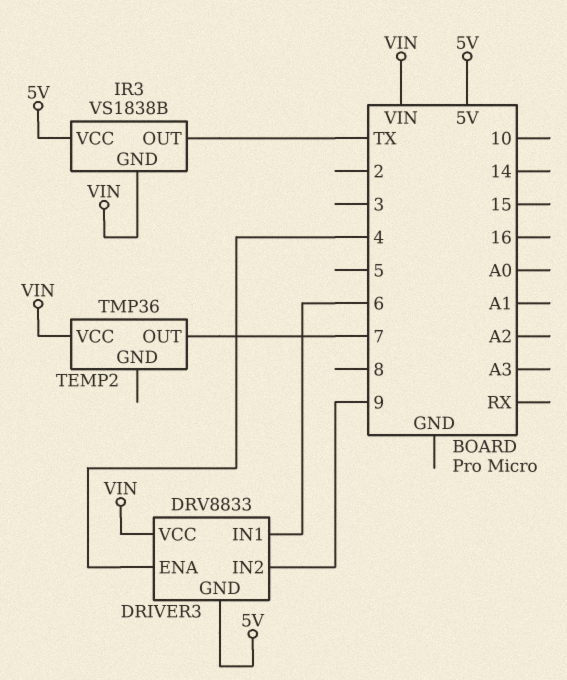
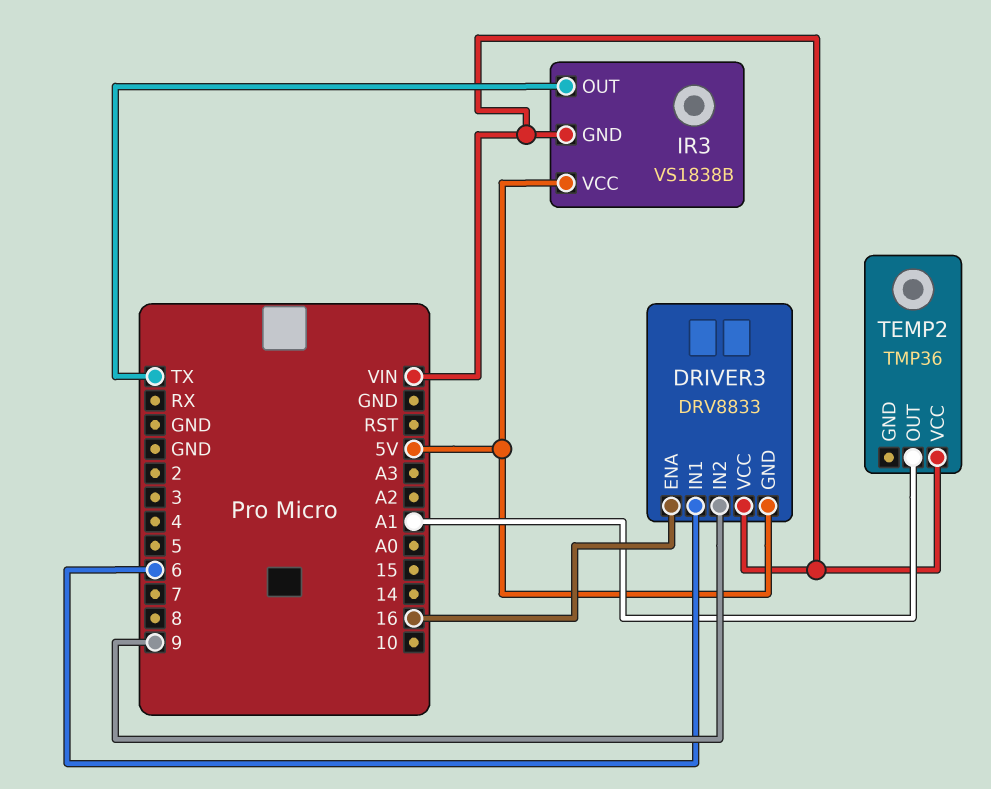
DRIVER3 pin ENA: 4 -> 16
TEMP2 pin OUT: 7 -> A1

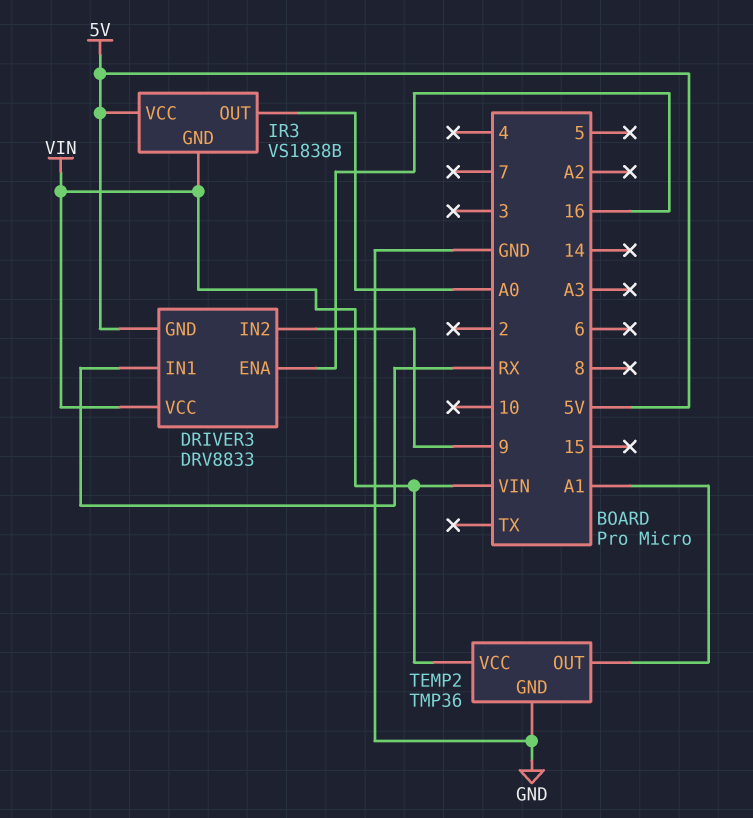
DRIVER3 pin IN1: 6 -> RX
IR3 pin OUT: TX -> A0
TEMP2 pin GND: none -> GND

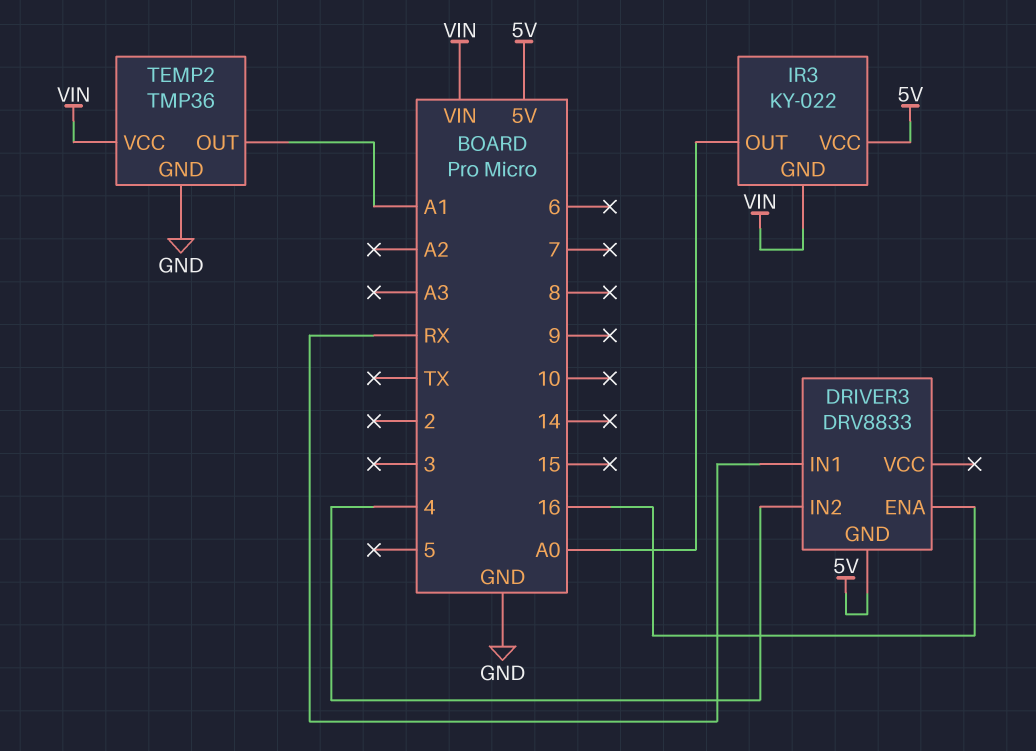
DRIVER3 pin IN2: 9 -> 4
DRIVER3 pin VCC: VIN -> none
IR3: VS1838B -> KY-022

